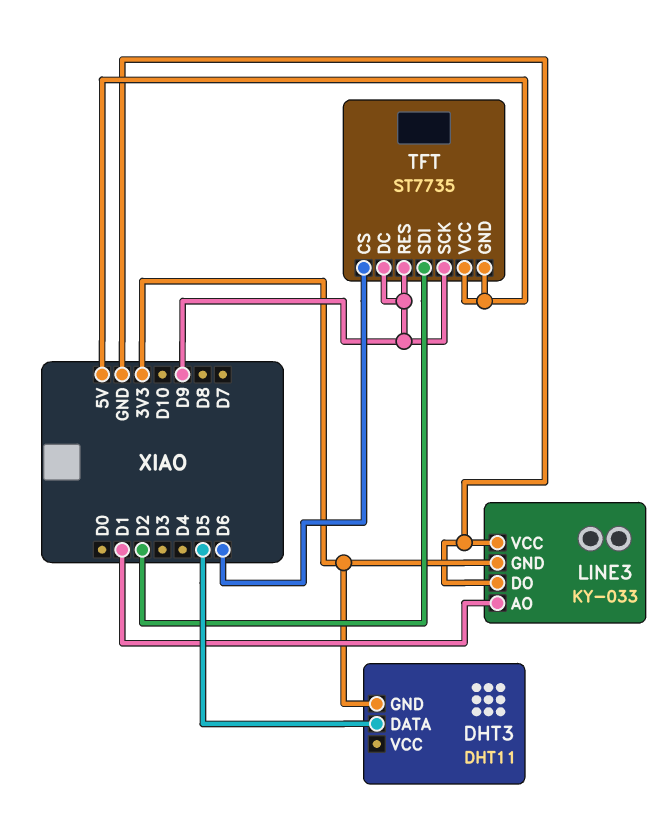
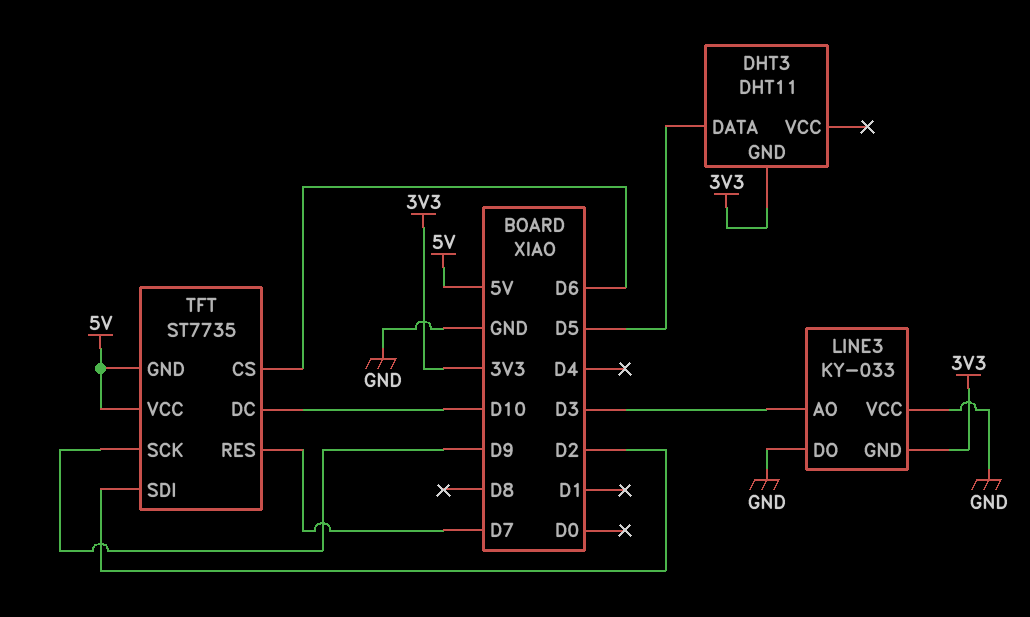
LINE3 pin AO: D1 -> D3
TFT pin DC: D9 -> D10
TFT pin RES: D9 -> D7

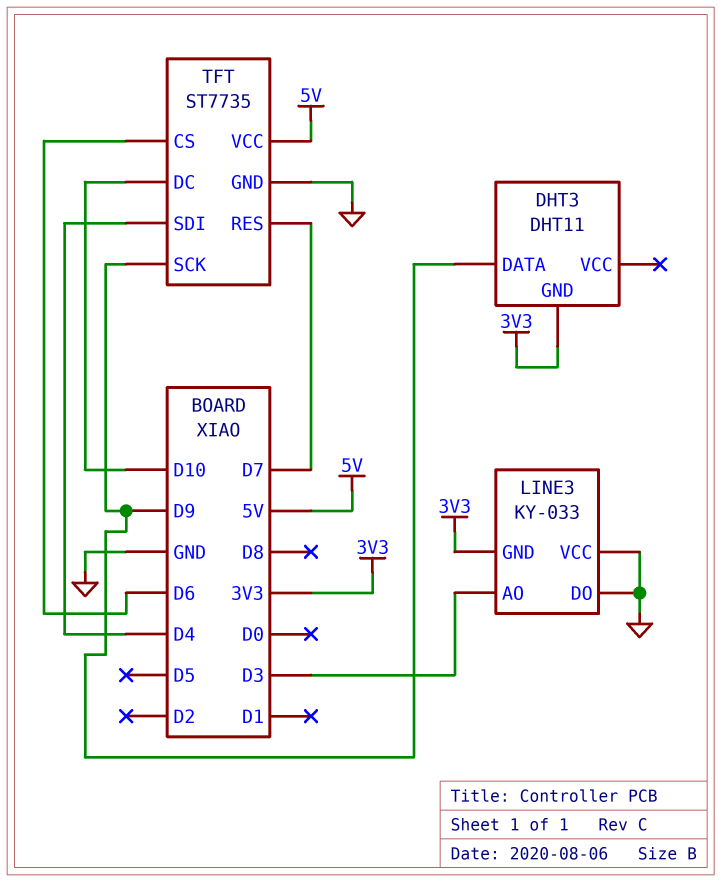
DHT3 pin DATA: D5 -> D9
TFT pin GND: 5V -> GND
TFT pin SDI: D2 -> D4

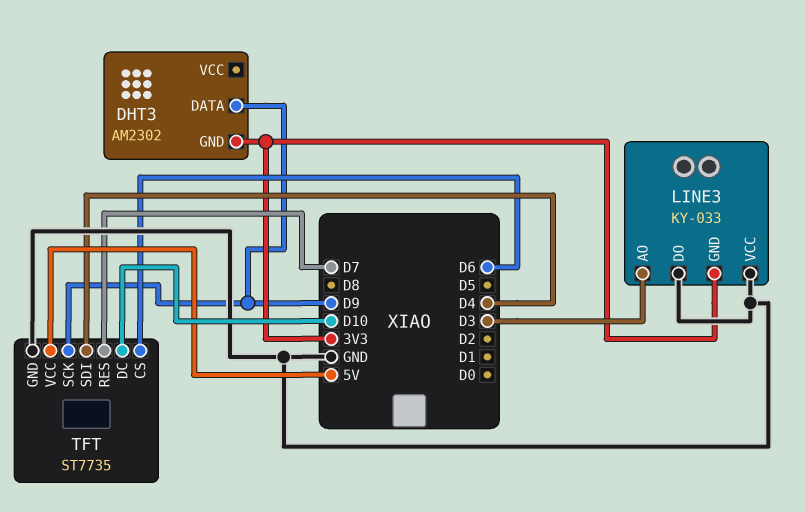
DHT3: DHT11 -> AM2302

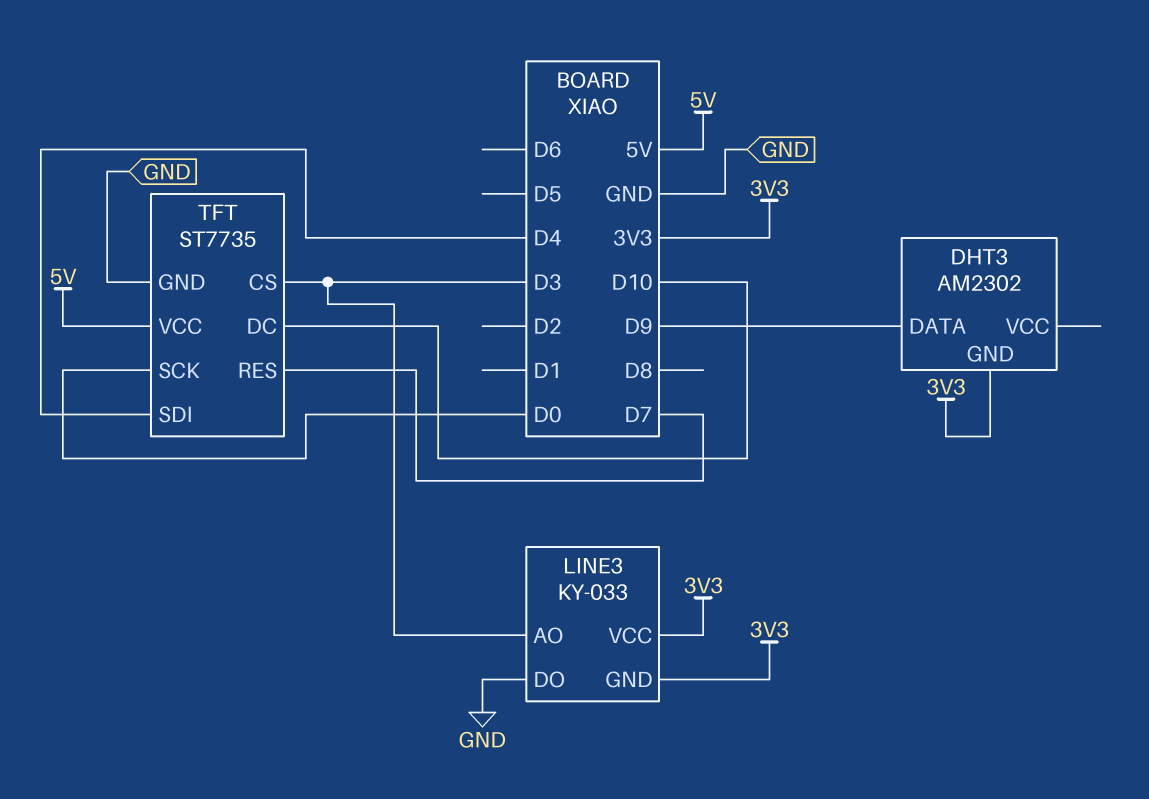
LINE3 pin VCC: GND -> 3V3
TFT pin CS: D6 -> D3
TFT pin SCK: D9 -> D0

